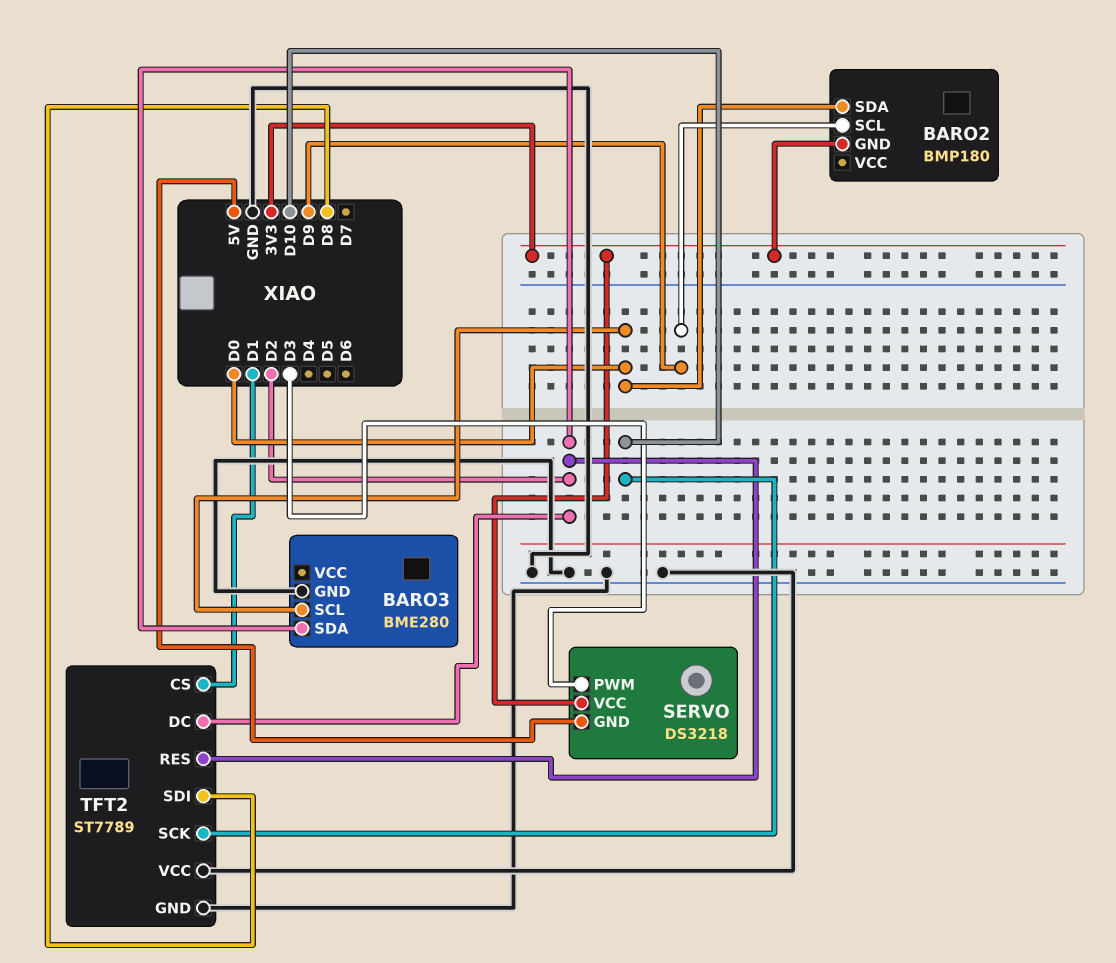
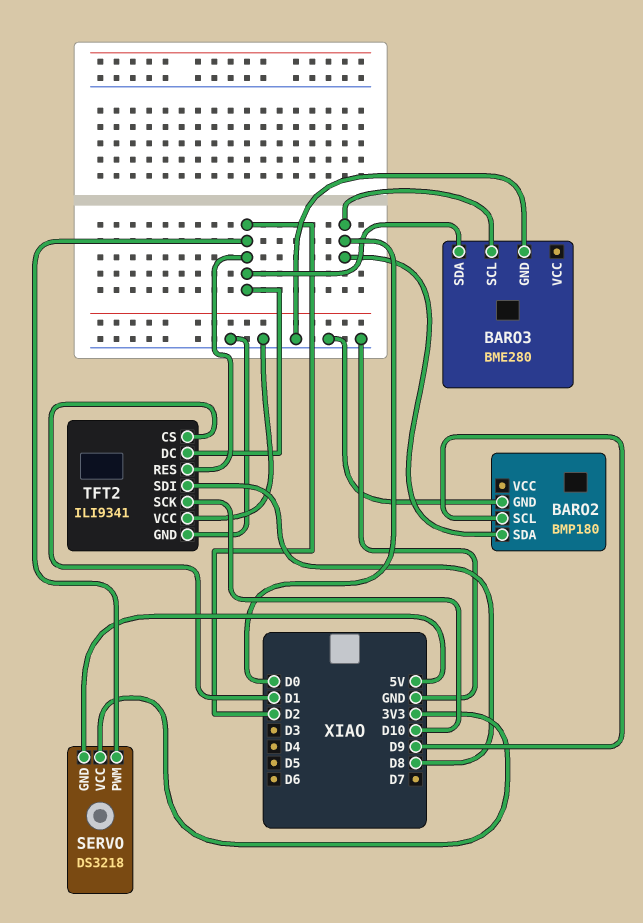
BARO2 pin GND: 3V3 -> GND
SERVO pin PWM: D3 -> D2
TFT2: ST7789 -> ILI9341

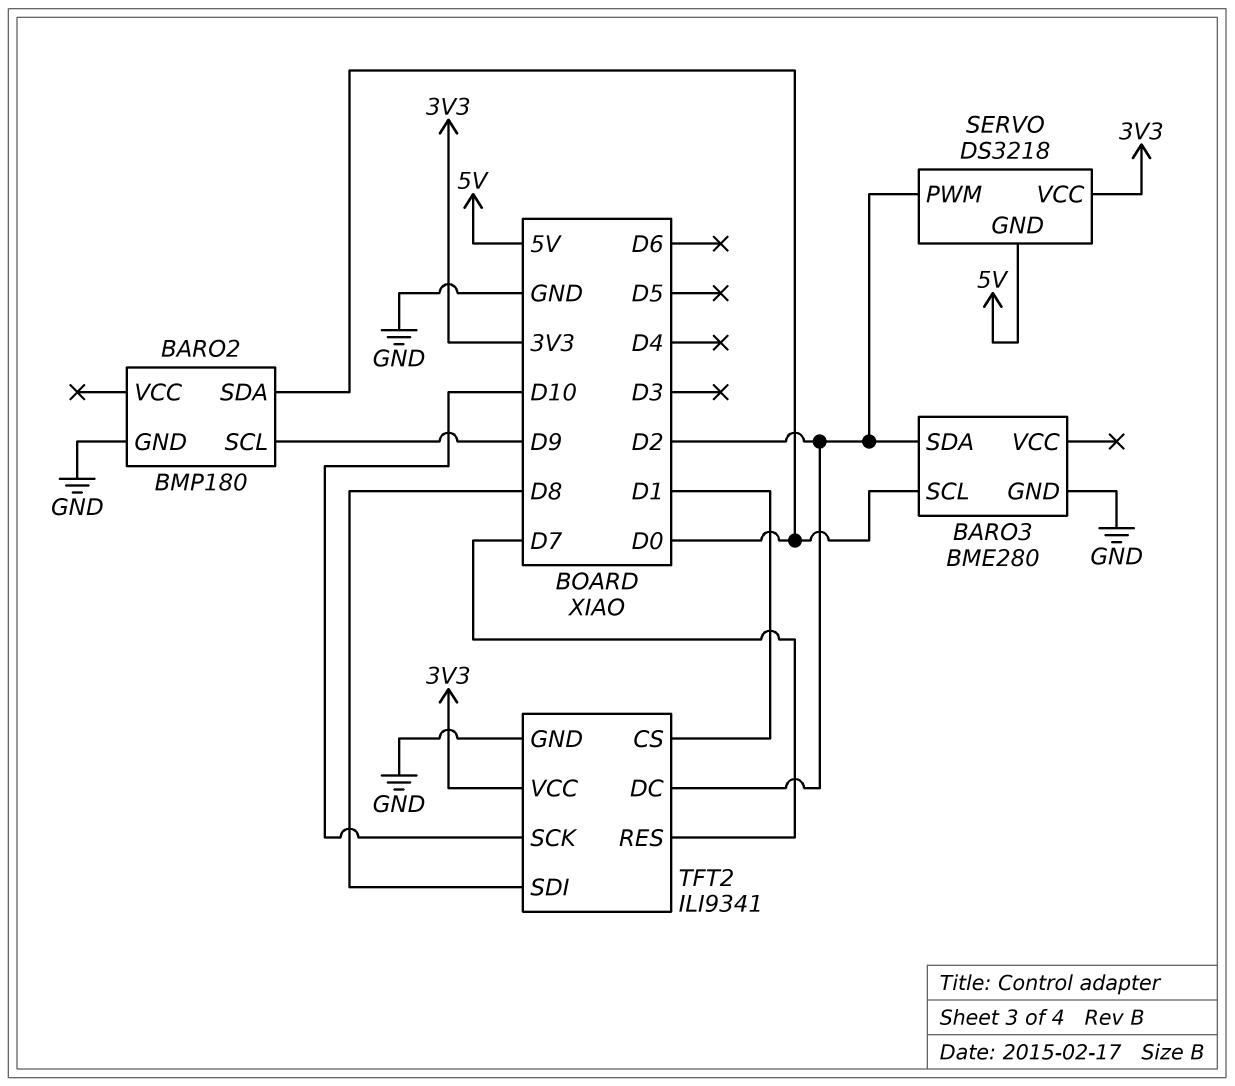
TFT2 pin RES: D2 -> D7
TFT2 pin VCC: GND -> 3V3

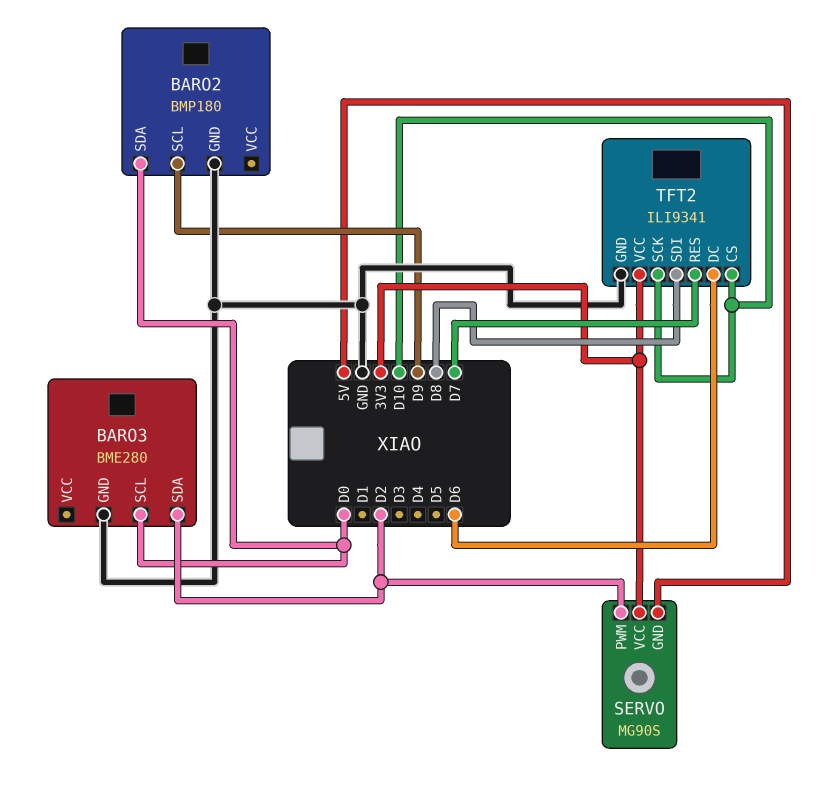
SERVO: DS3218 -> MG90S
TFT2 pin CS: D1 -> D10
TFT2 pin DC: D2 -> D6

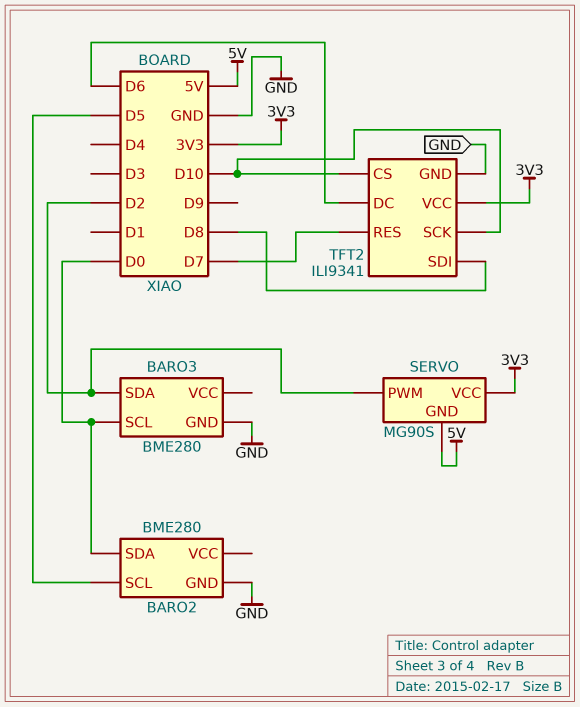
BARO2: BMP180 -> BME280
BARO2 pin SCL: D9 -> D5

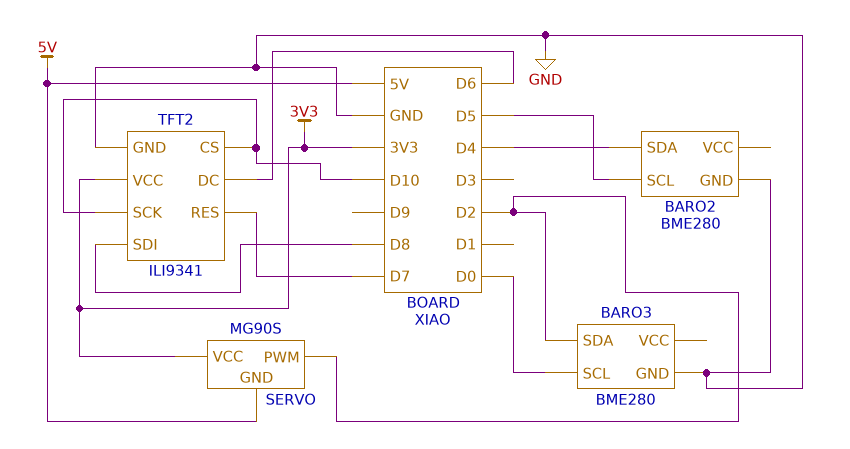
BARO2 pin SDA: D0 -> D4

